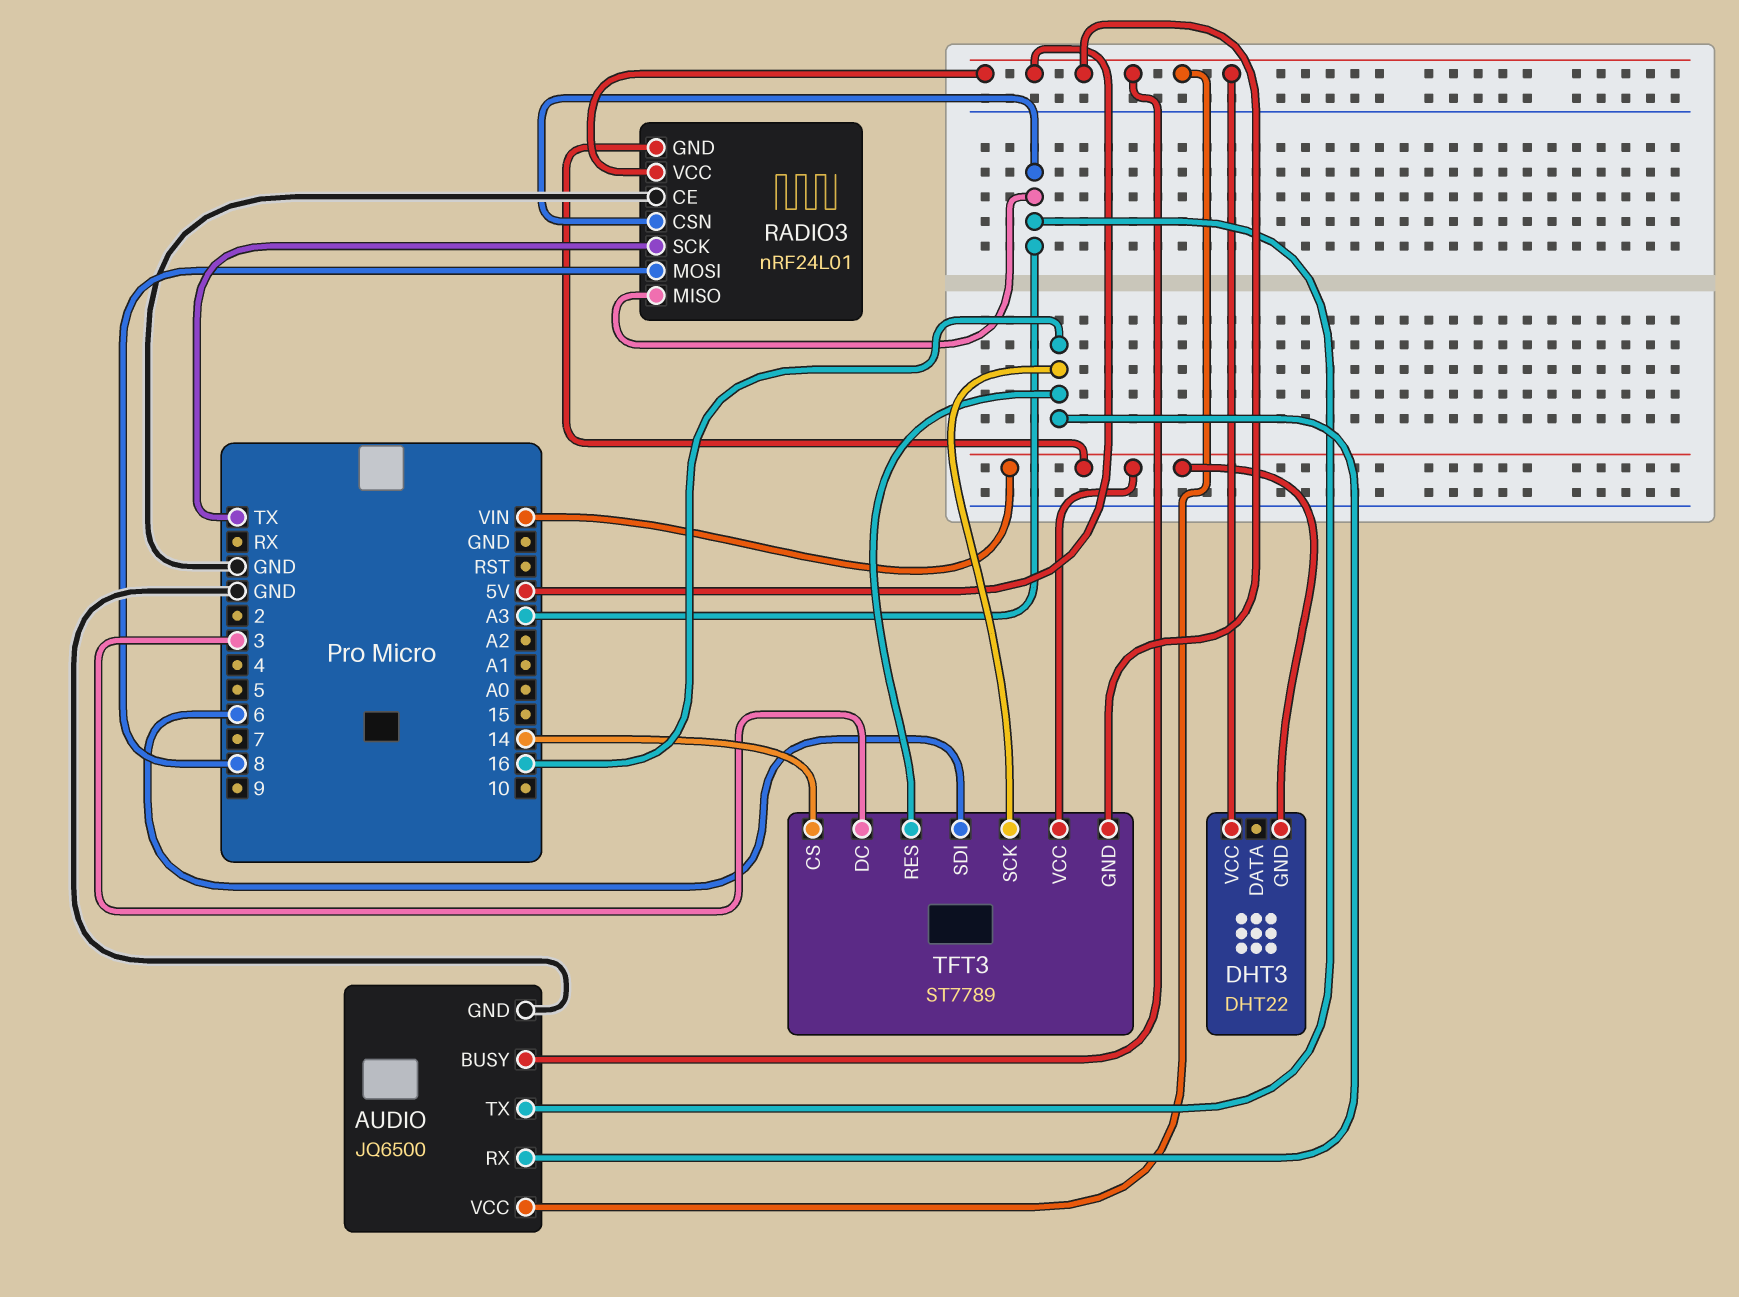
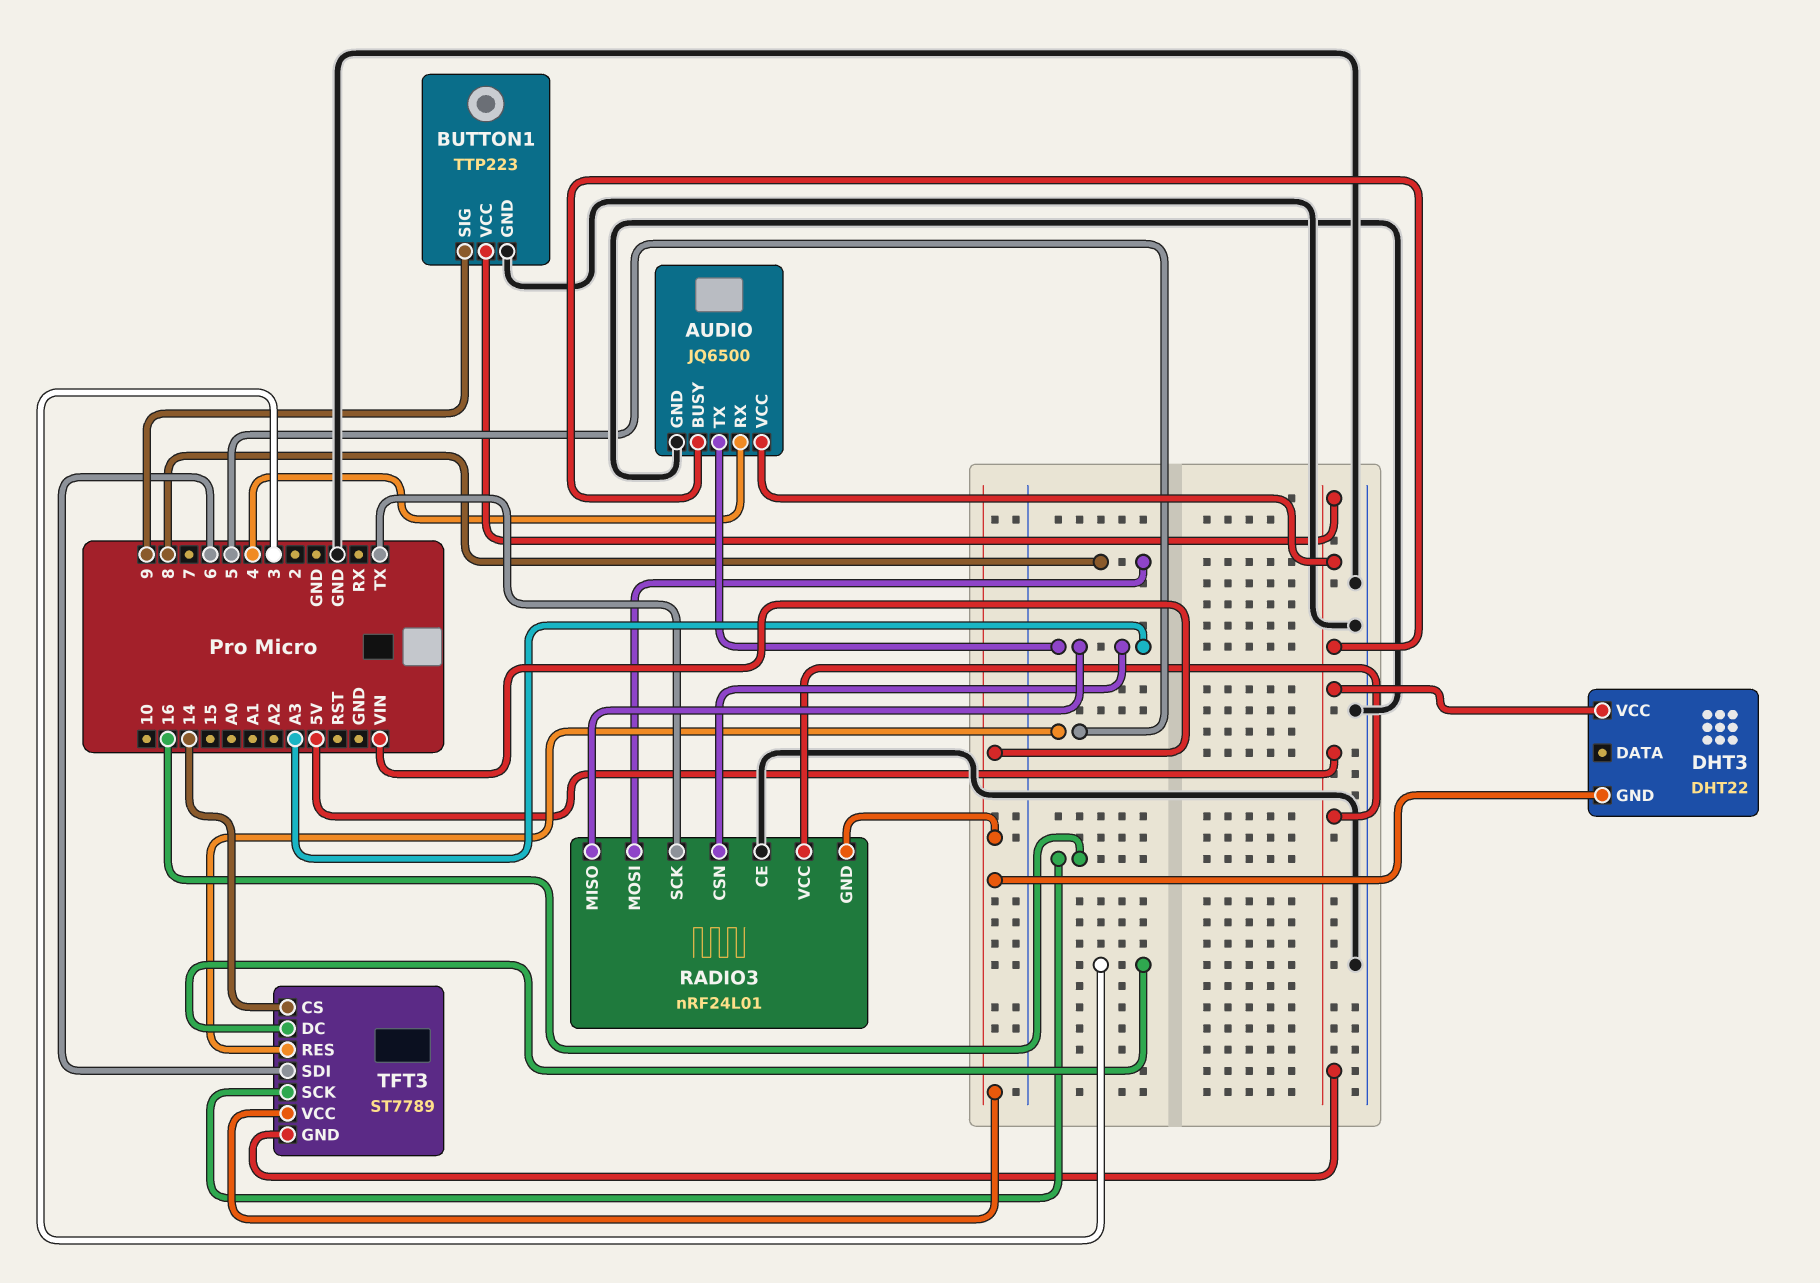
AUDIO pin RX: 16 -> 4
BUTTON1: none -> TTP223
BUTTON1 pin GND: none -> GND
BUTTON1 pin SIG: none -> 9
BUTTON1 pin VCC: none -> 5V
TFT3 pin RES: 16 -> 5

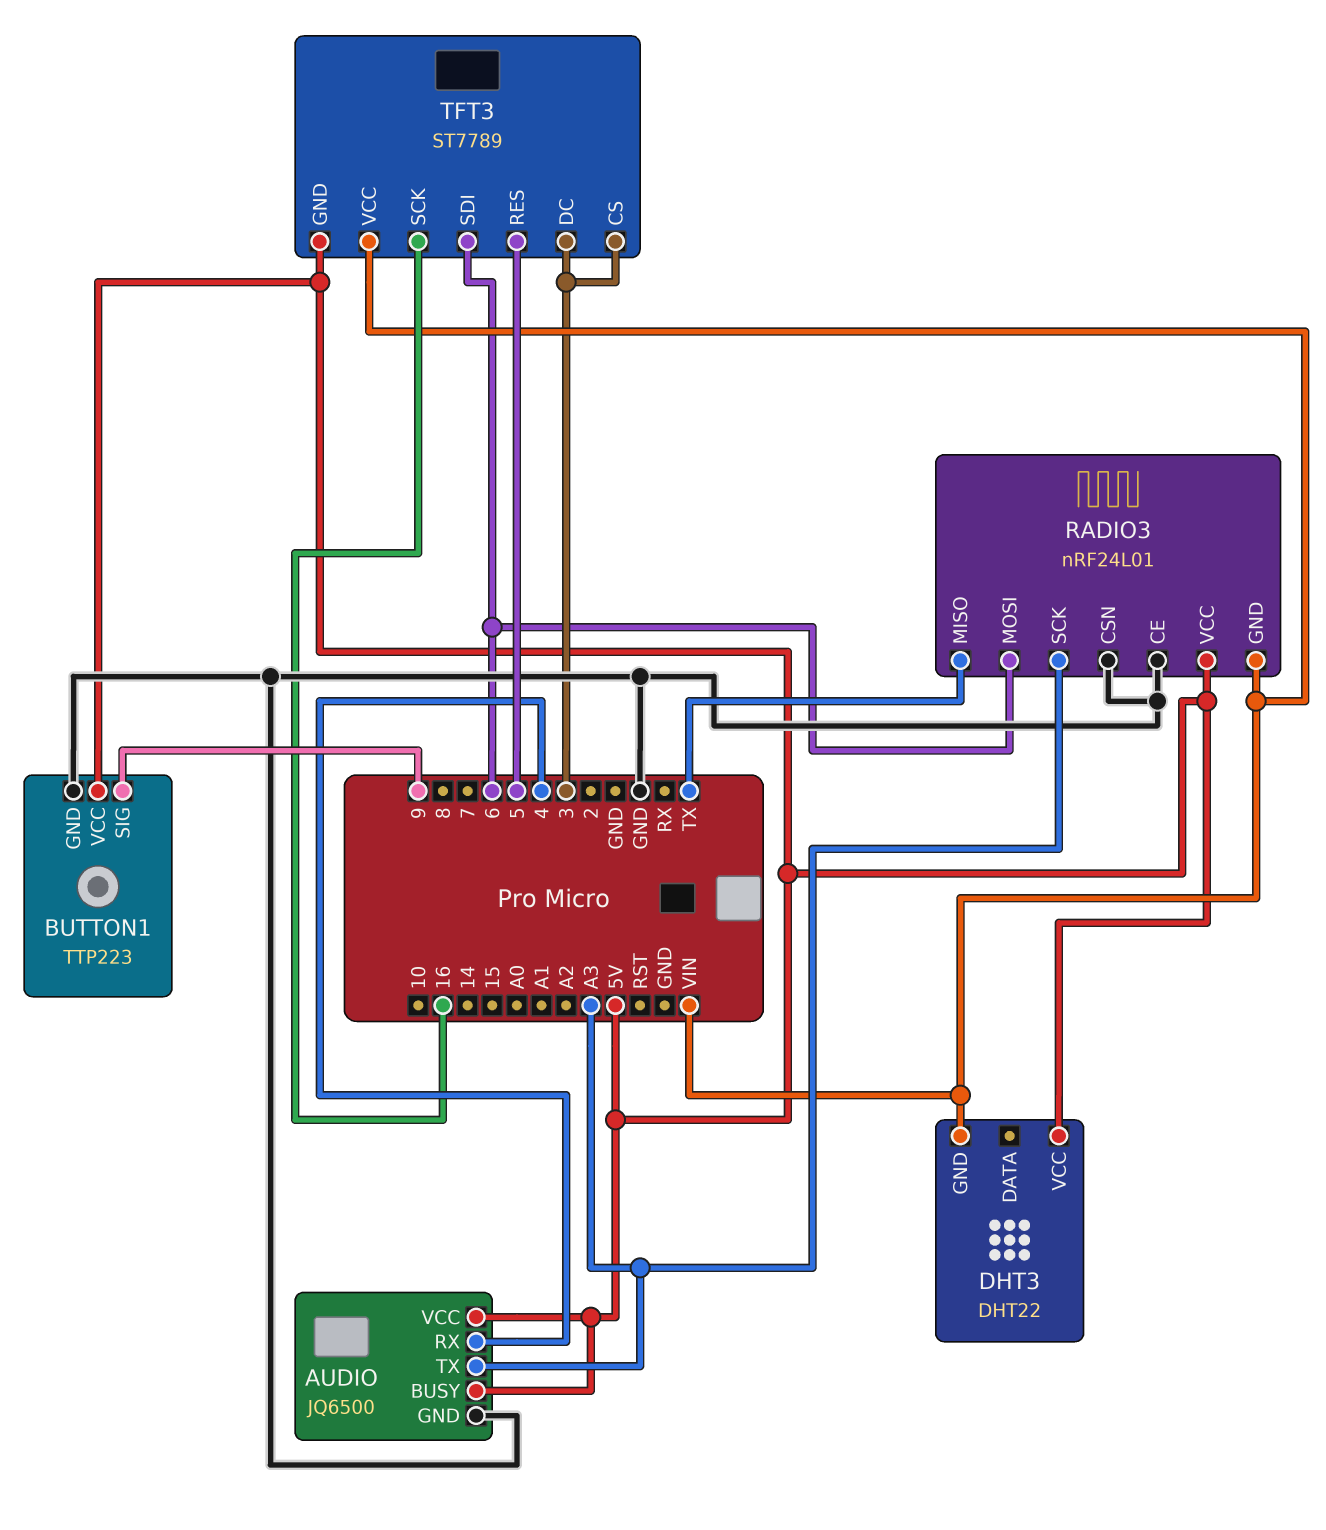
RADIO3 pin CSN: A3 -> GND
RADIO3 pin MISO: A3 -> TX
RADIO3 pin MOSI: 8 -> 6
RADIO3 pin SCK: TX -> A3
TFT3 pin CS: 14 -> 3

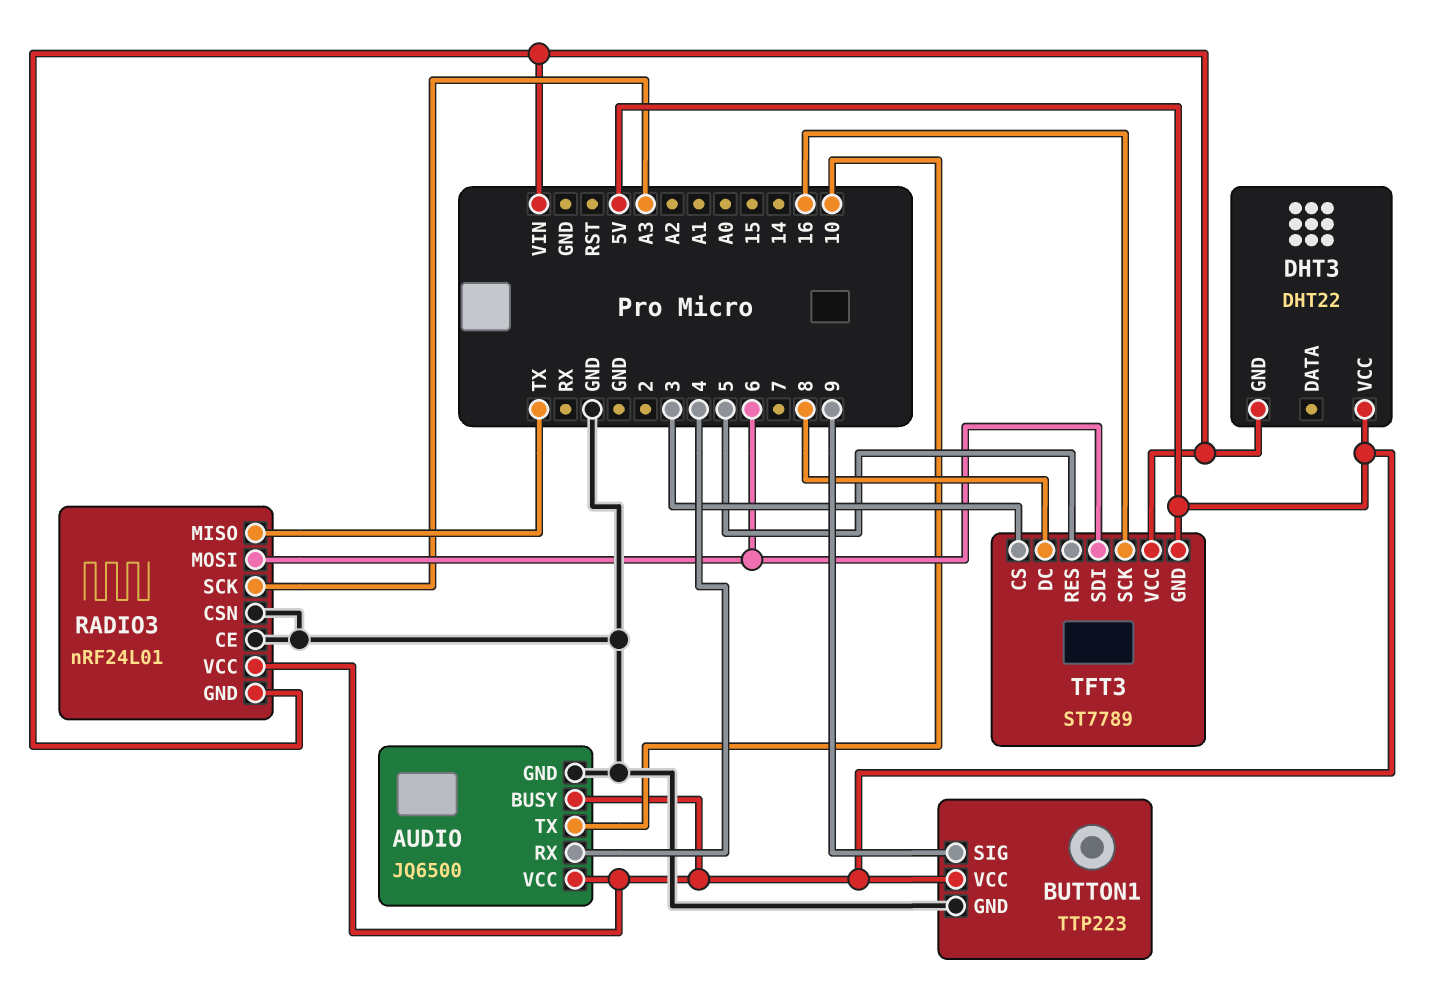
AUDIO pin TX: A3 -> 10
TFT3 pin DC: 3 -> 8

